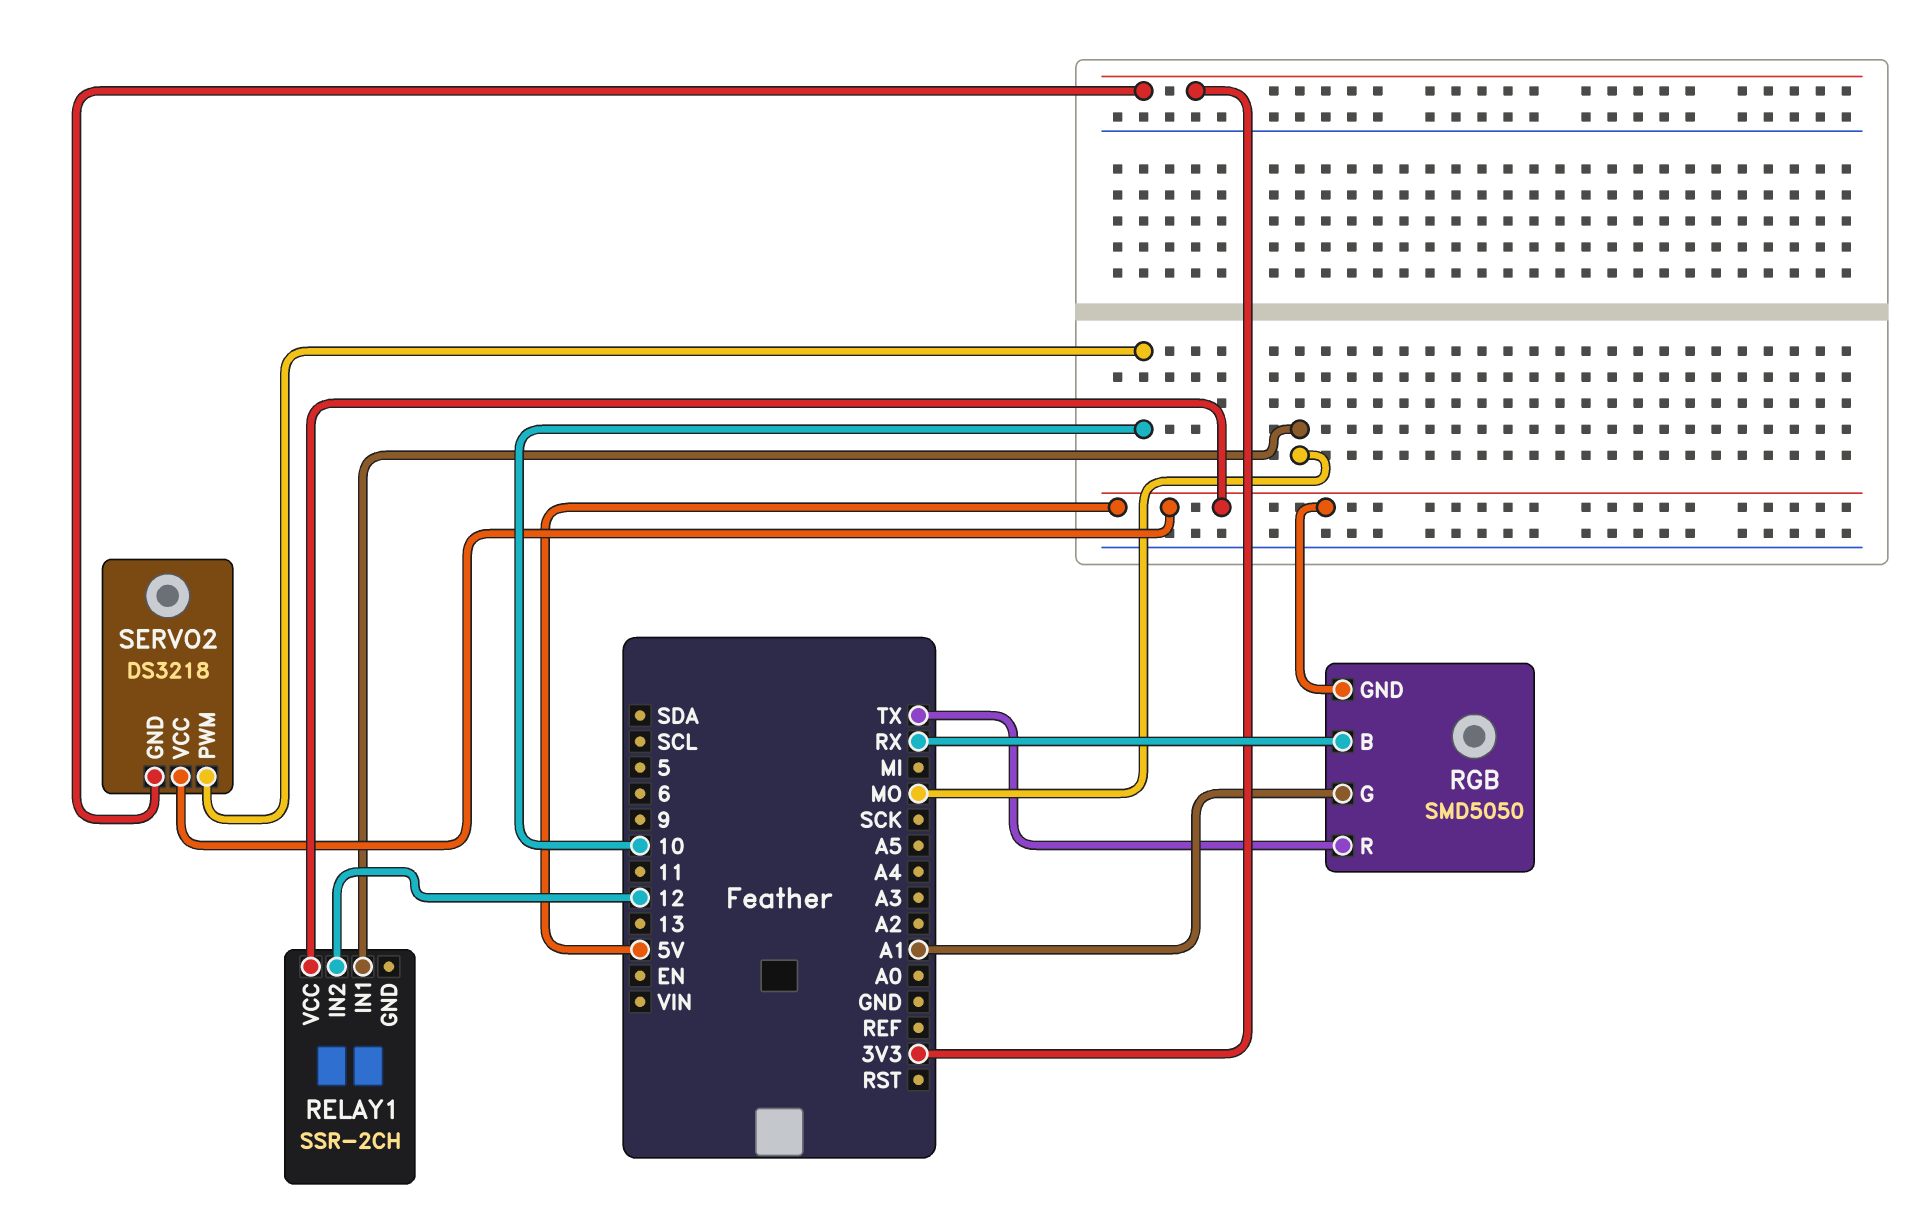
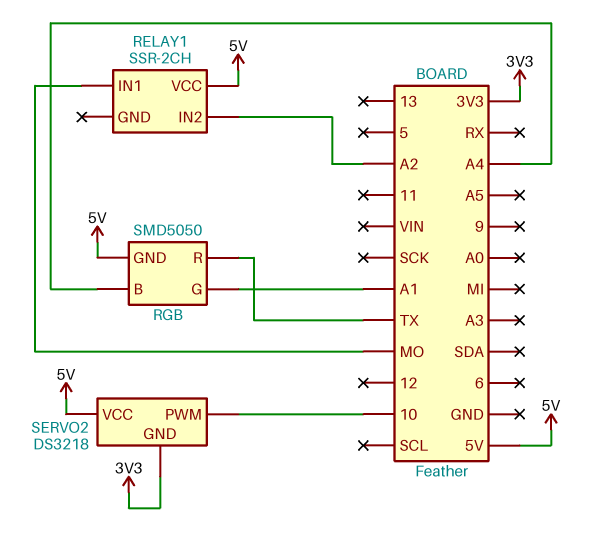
RELAY1 pin IN2: 12 -> A2
RGB pin B: RX -> A4

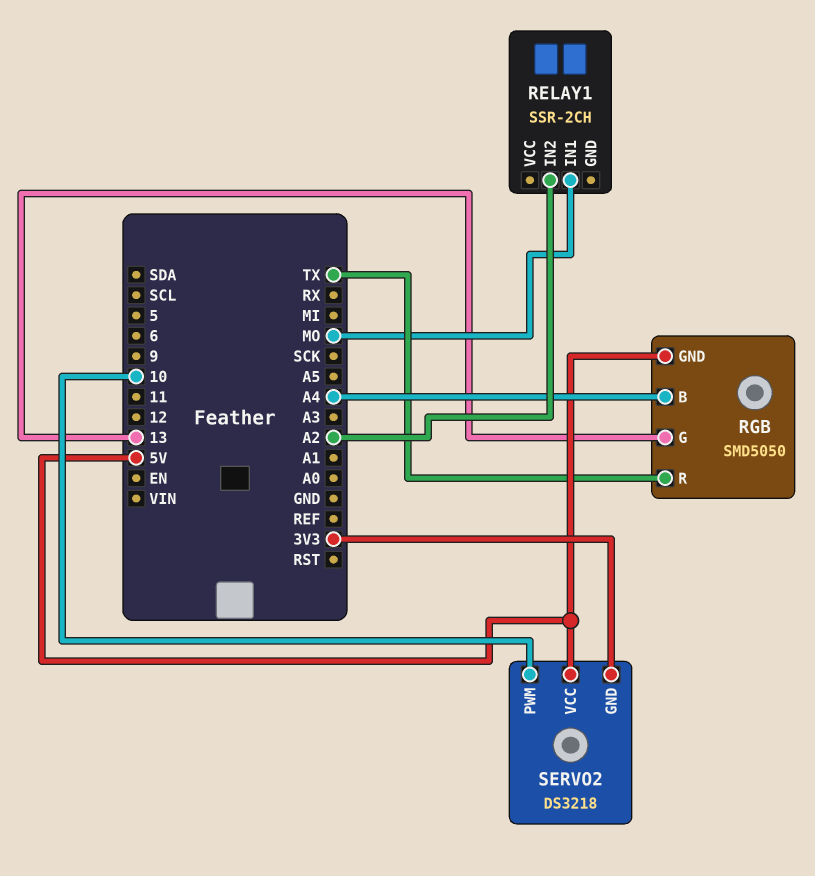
RELAY1 pin VCC: 5V -> none
RGB pin G: A1 -> 13

